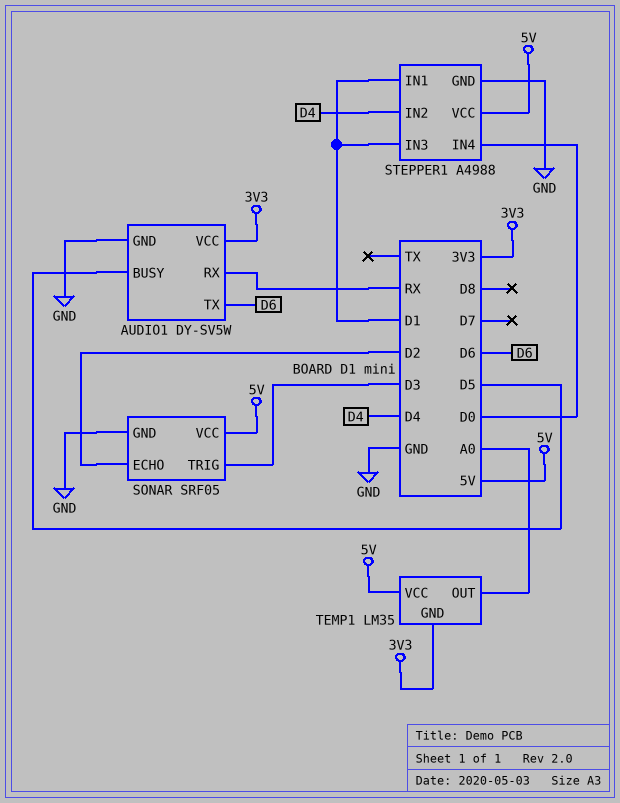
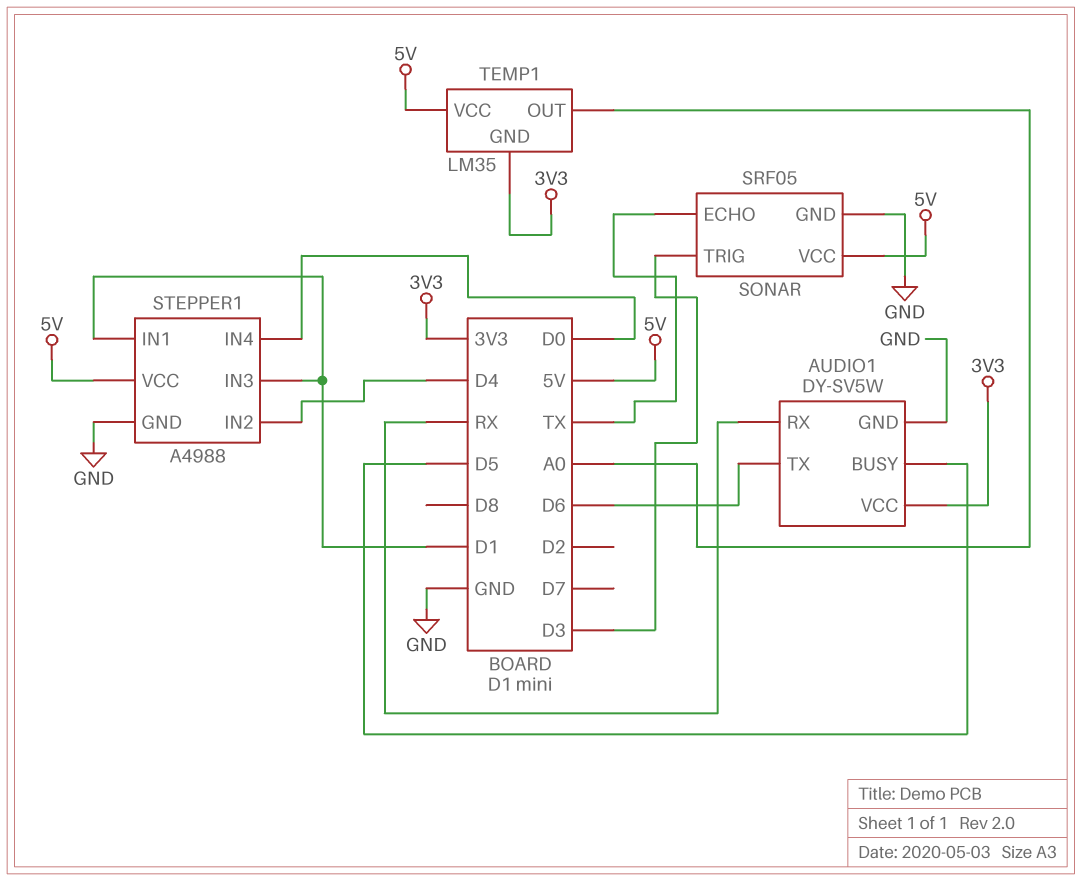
SONAR pin ECHO: D2 -> TX

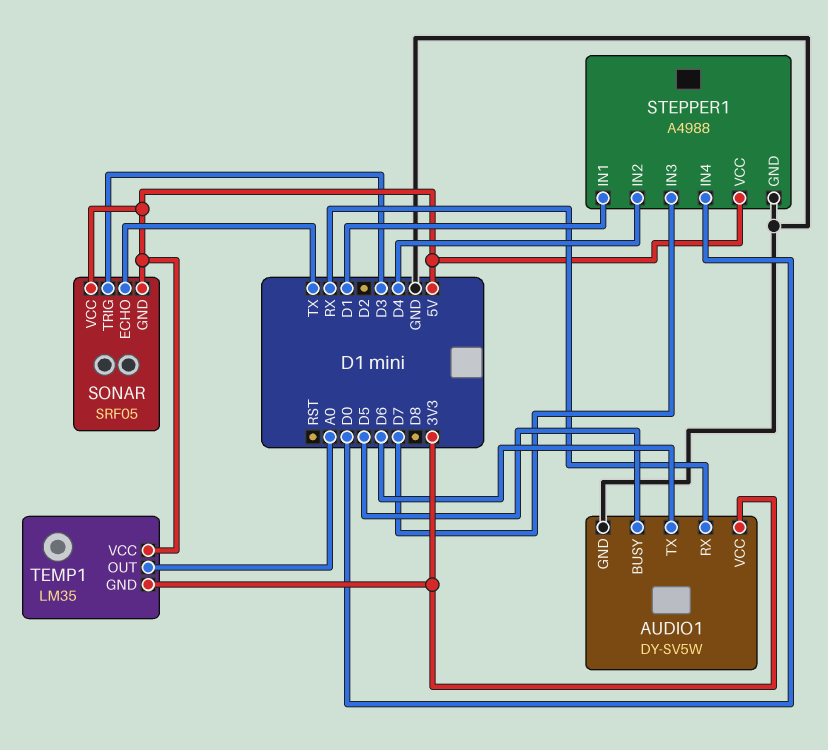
SONAR pin GND: GND -> 5V
STEPPER1 pin IN3: D1 -> D7

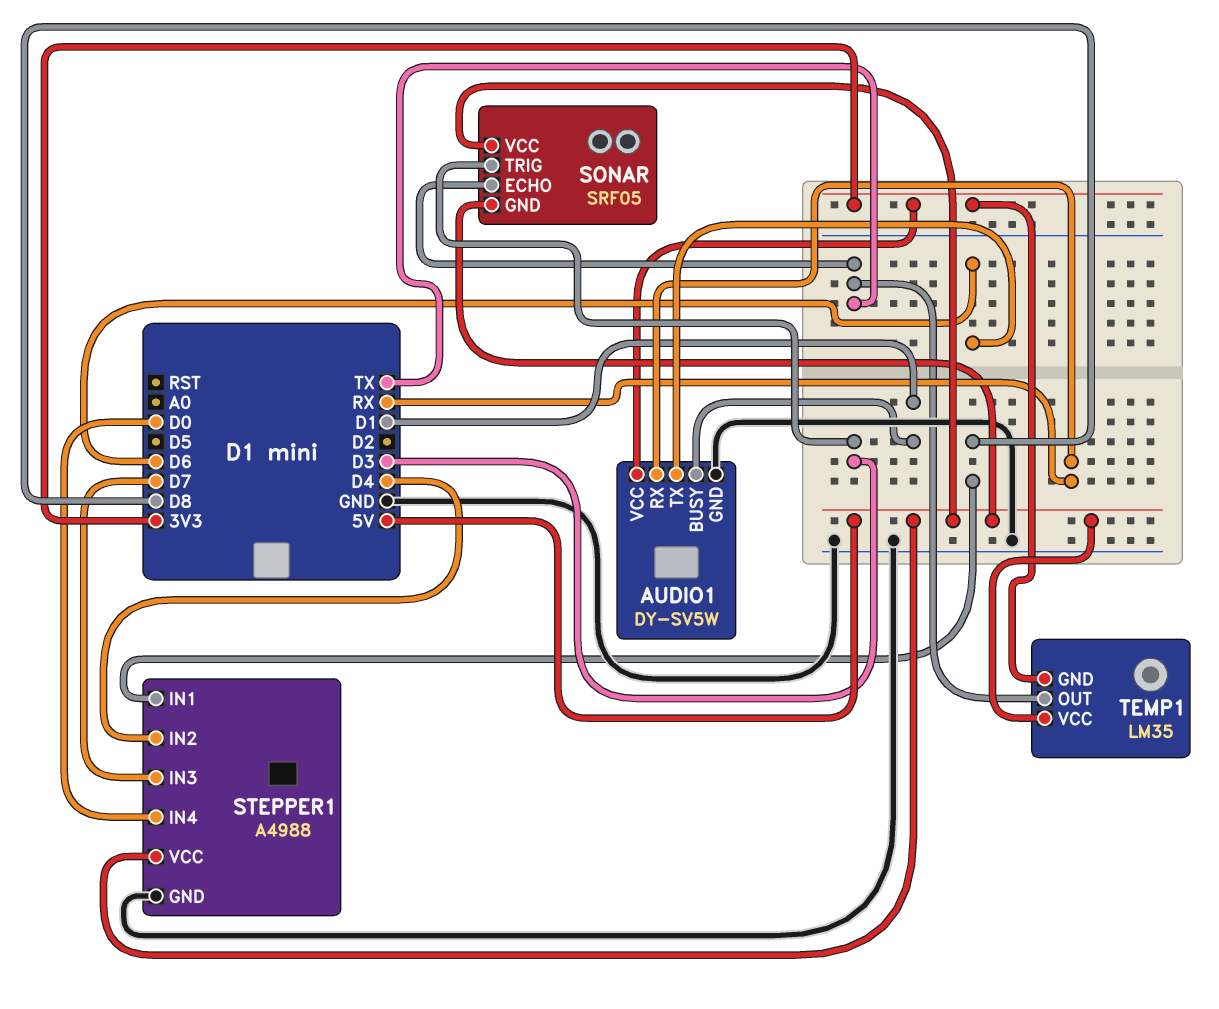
AUDIO1 pin BUSY: D5 -> D1
STEPPER1 pin IN1: D1 -> D8
TEMP1 pin OUT: A0 -> TX

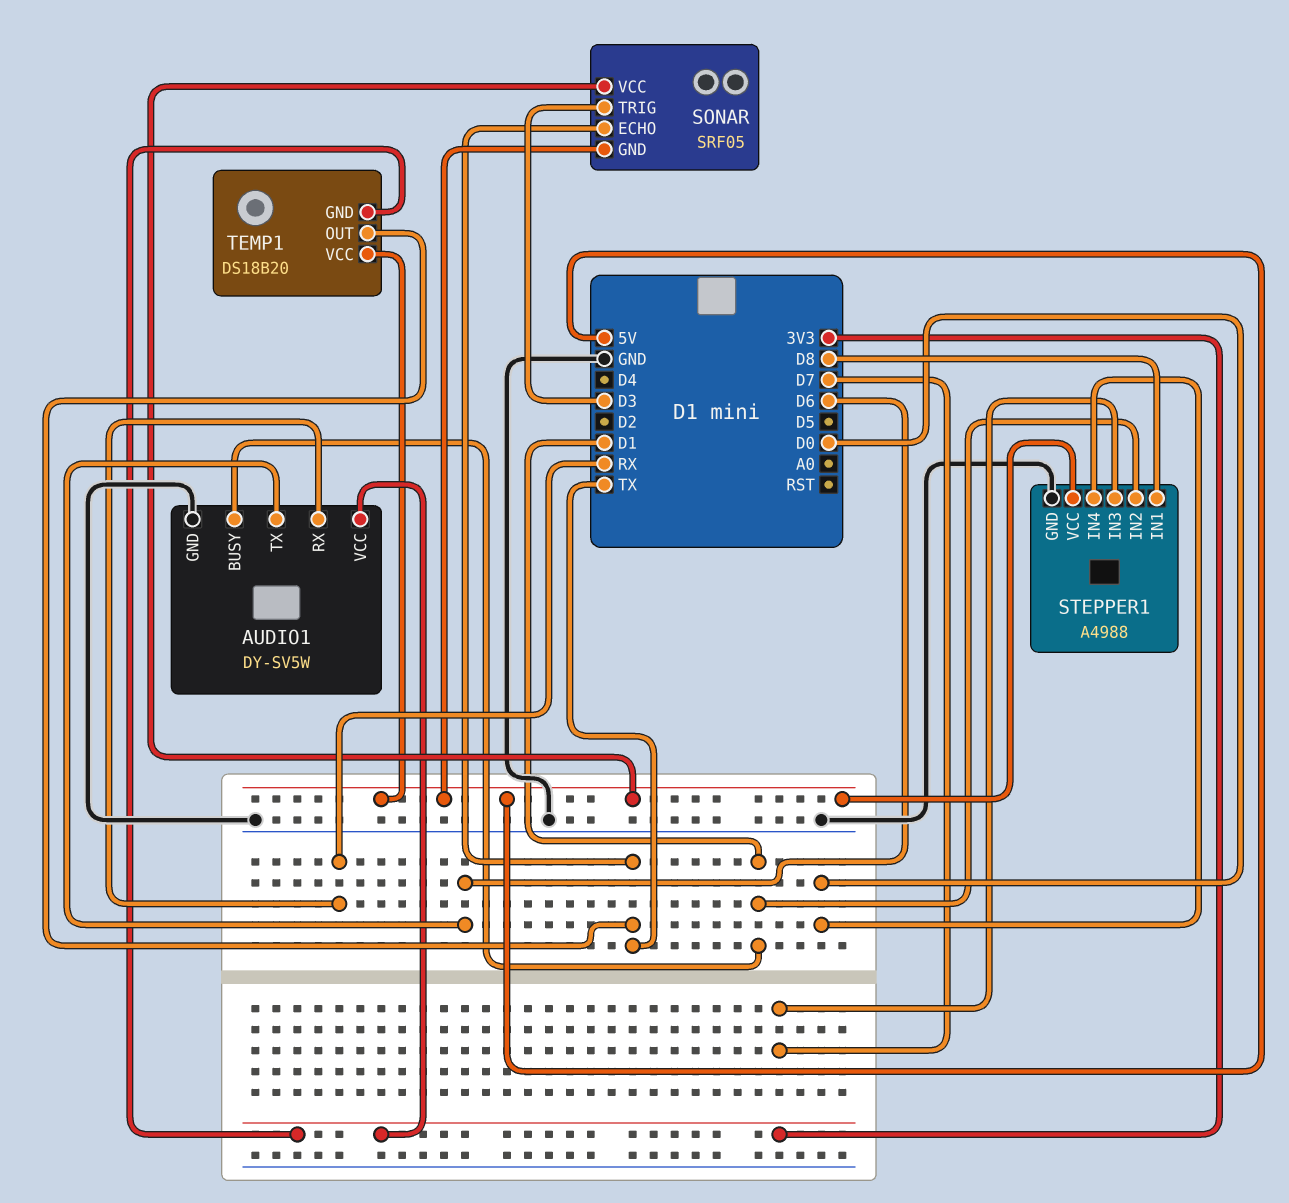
STEPPER1 pin IN2: D4 -> D1
TEMP1: LM35 -> DS18B20

